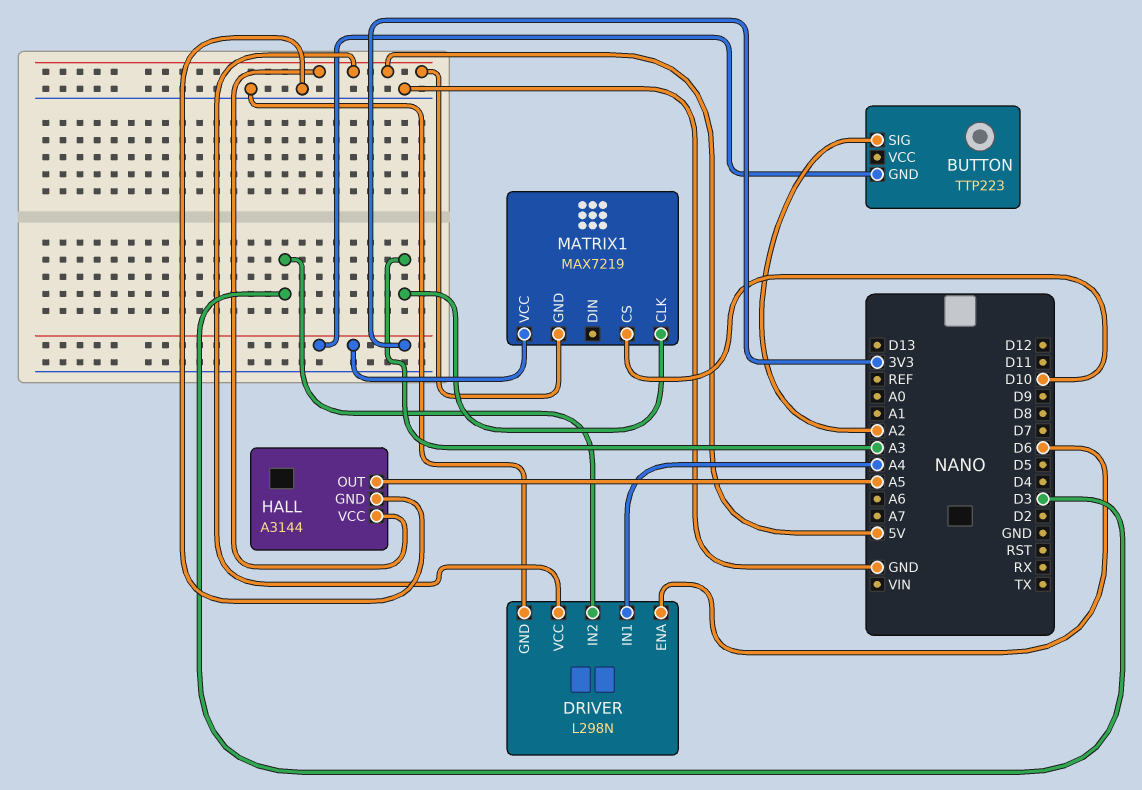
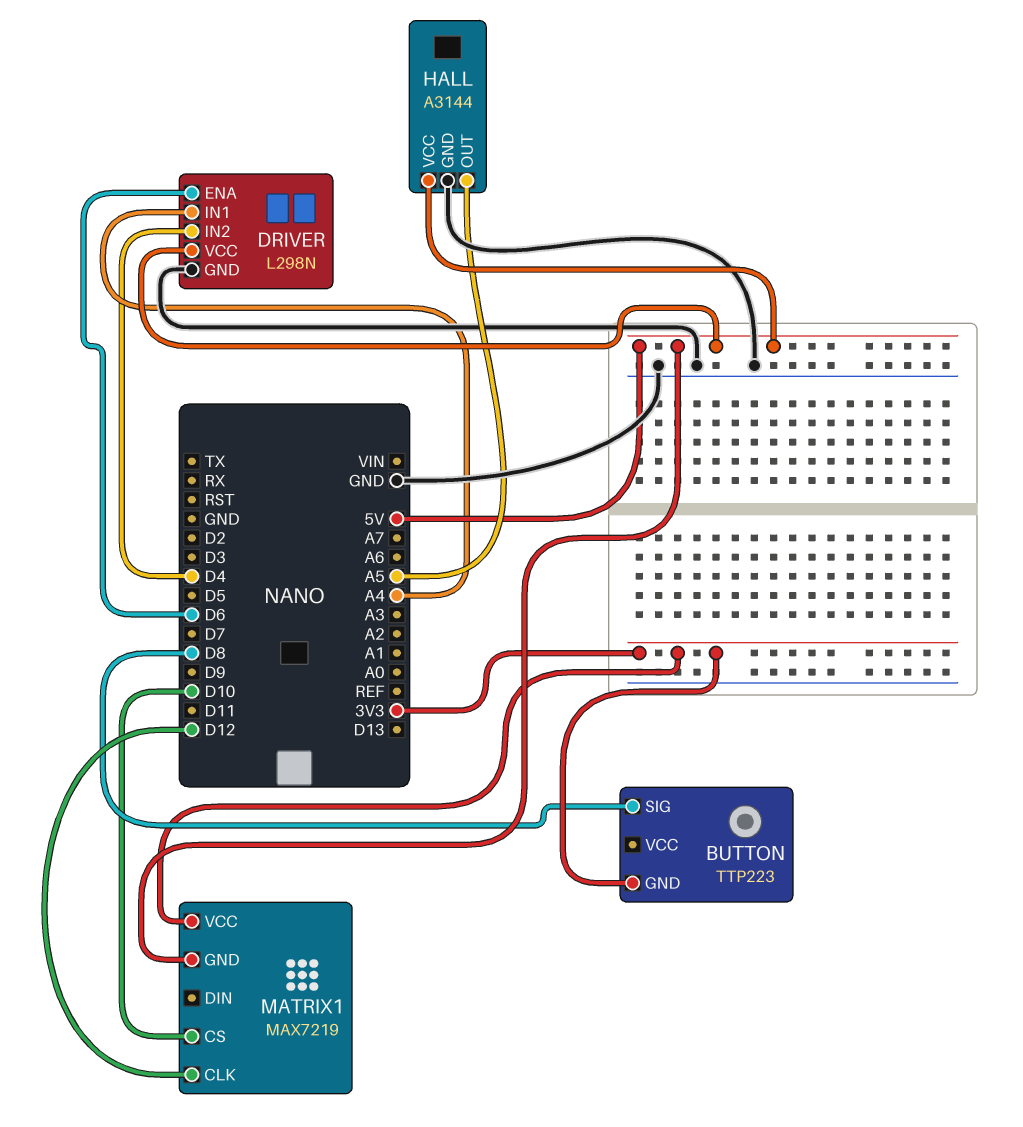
BUTTON pin SIG: A2 -> D8
DRIVER pin IN2: D3 -> D4
MATRIX1 pin CLK: A3 -> D12

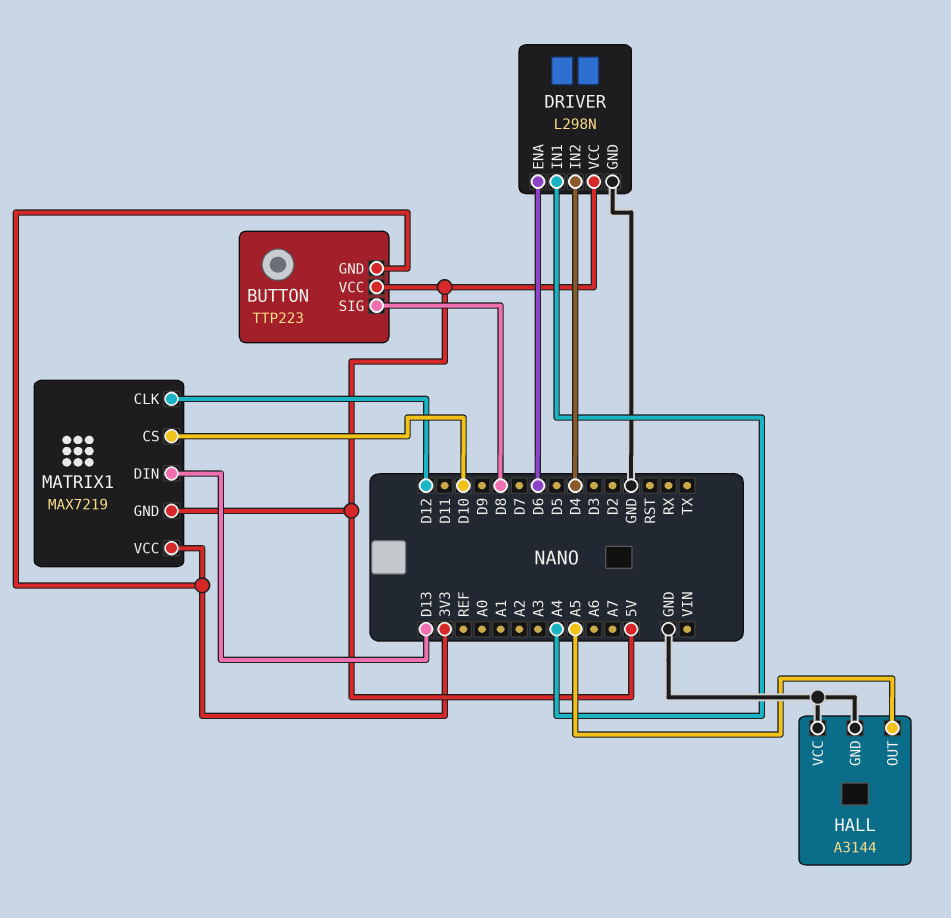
BUTTON pin VCC: none -> 5V
HALL pin VCC: 5V -> GND
MATRIX1 pin DIN: none -> D13

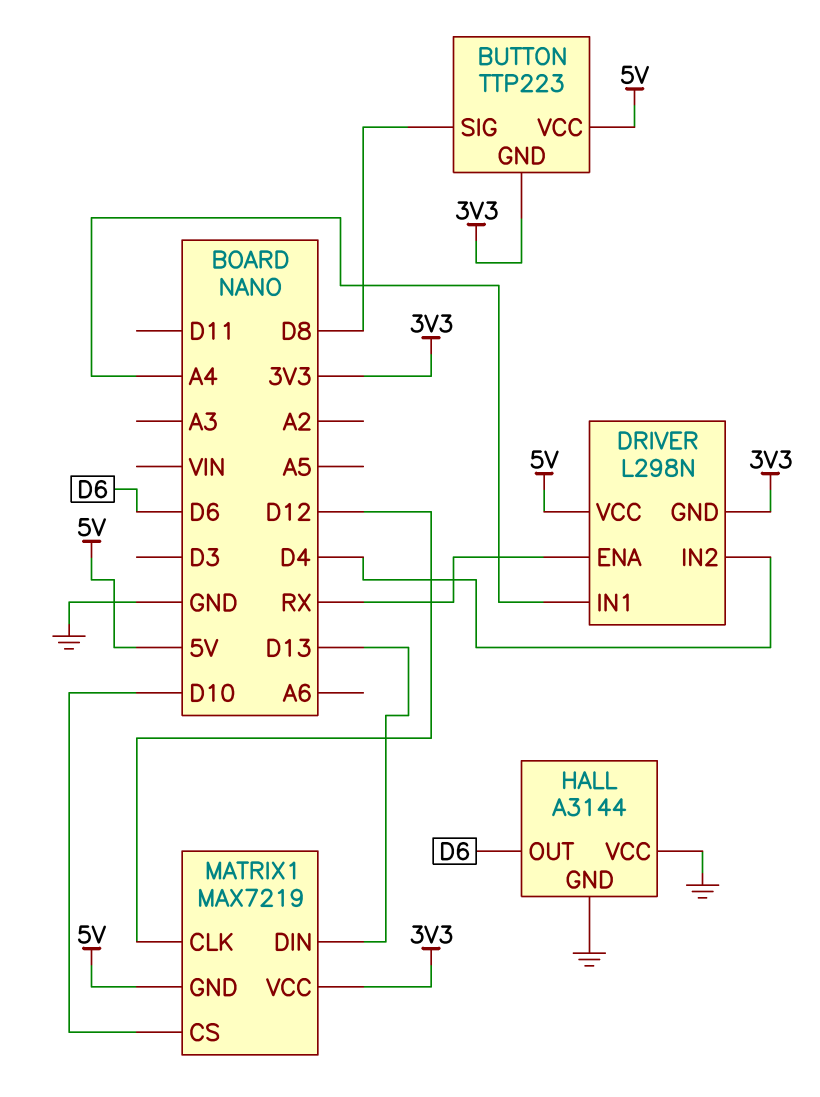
DRIVER pin ENA: D6 -> RX
DRIVER pin GND: GND -> 3V3
HALL pin OUT: A5 -> D6

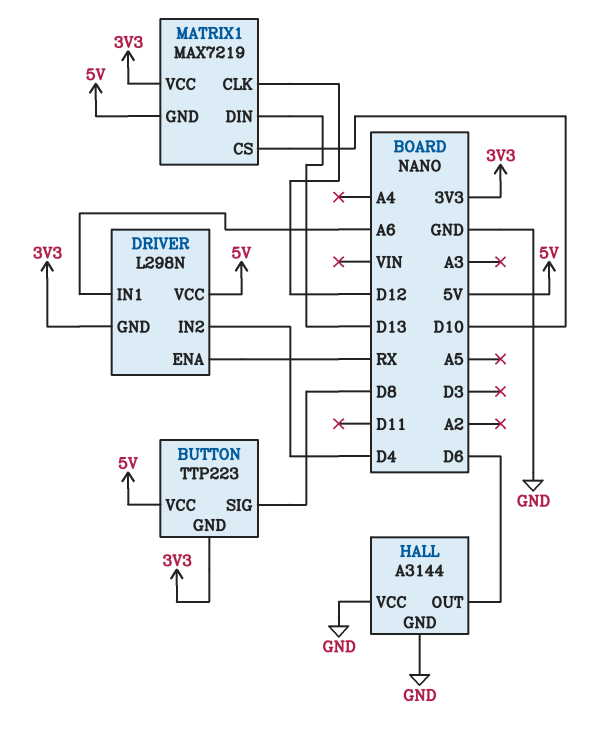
DRIVER pin IN1: A4 -> A6

